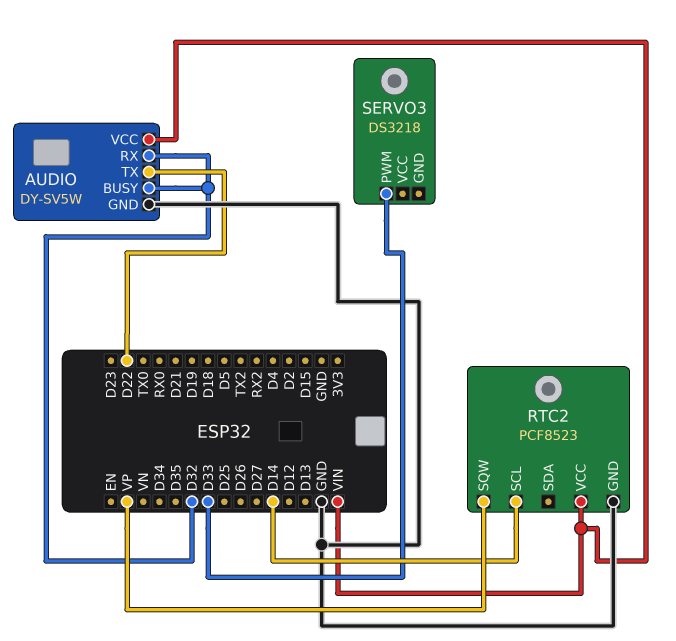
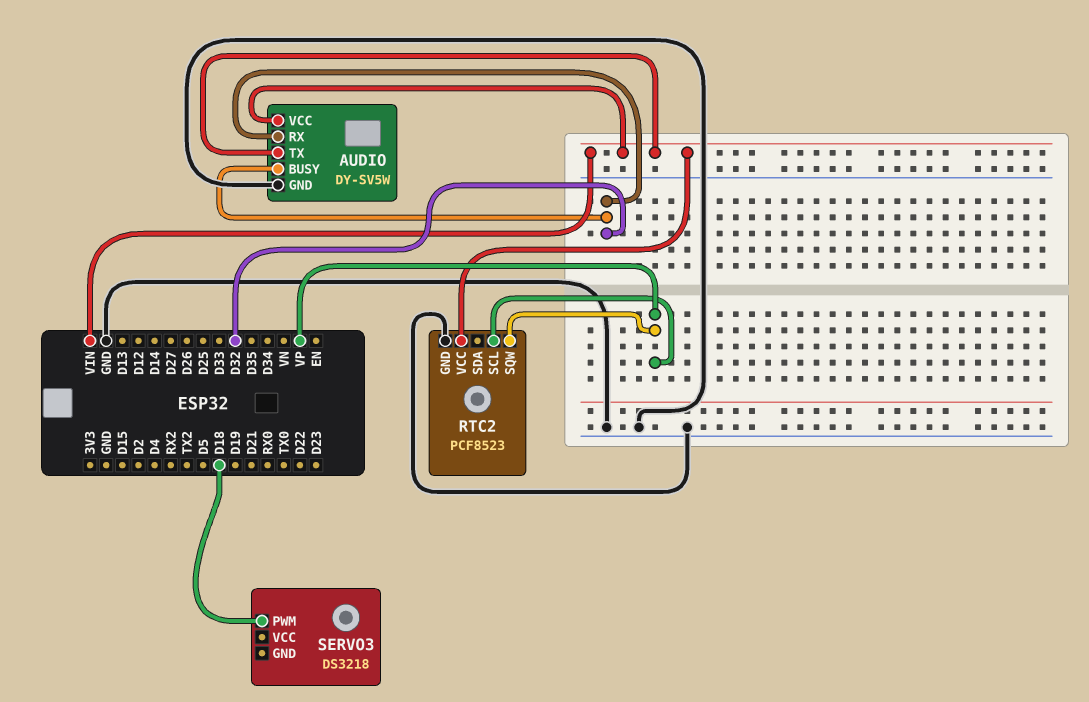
AUDIO pin TX: D22 -> VIN
RTC2 pin SCL: D14 -> VP
SERVO3 pin PWM: D33 -> D18

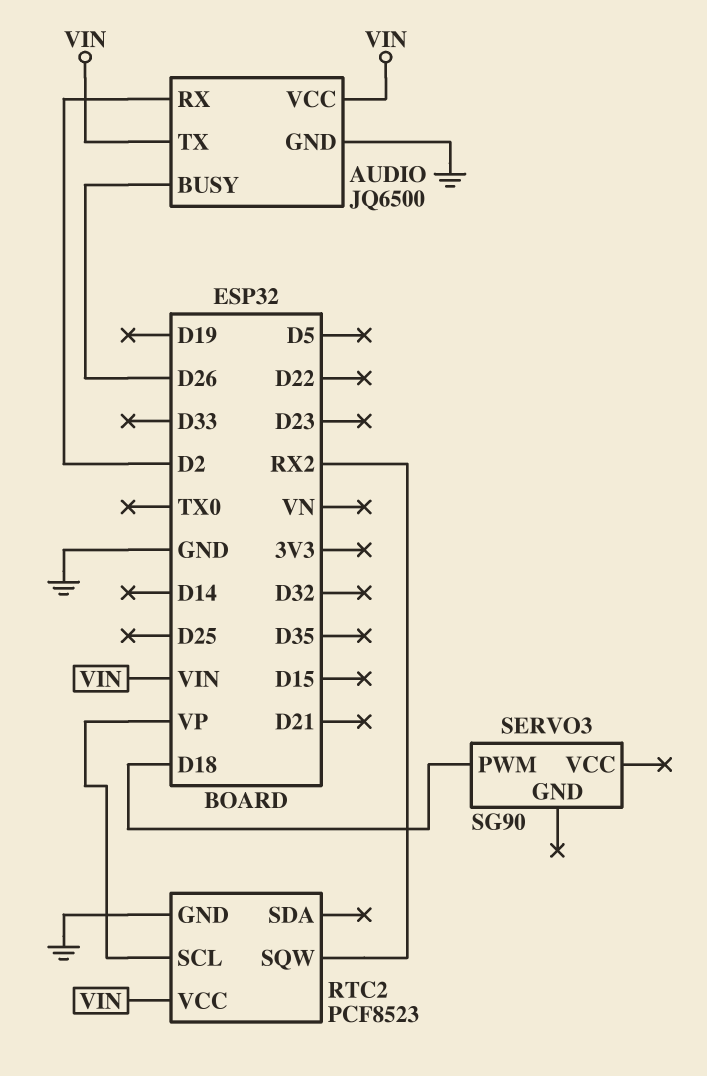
AUDIO: DY-SV5W -> JQ6500
AUDIO pin BUSY: D32 -> D26
AUDIO pin RX: D32 -> D2
RTC2 pin SQW: VP -> RX2
SERVO3: DS3218 -> SG90

